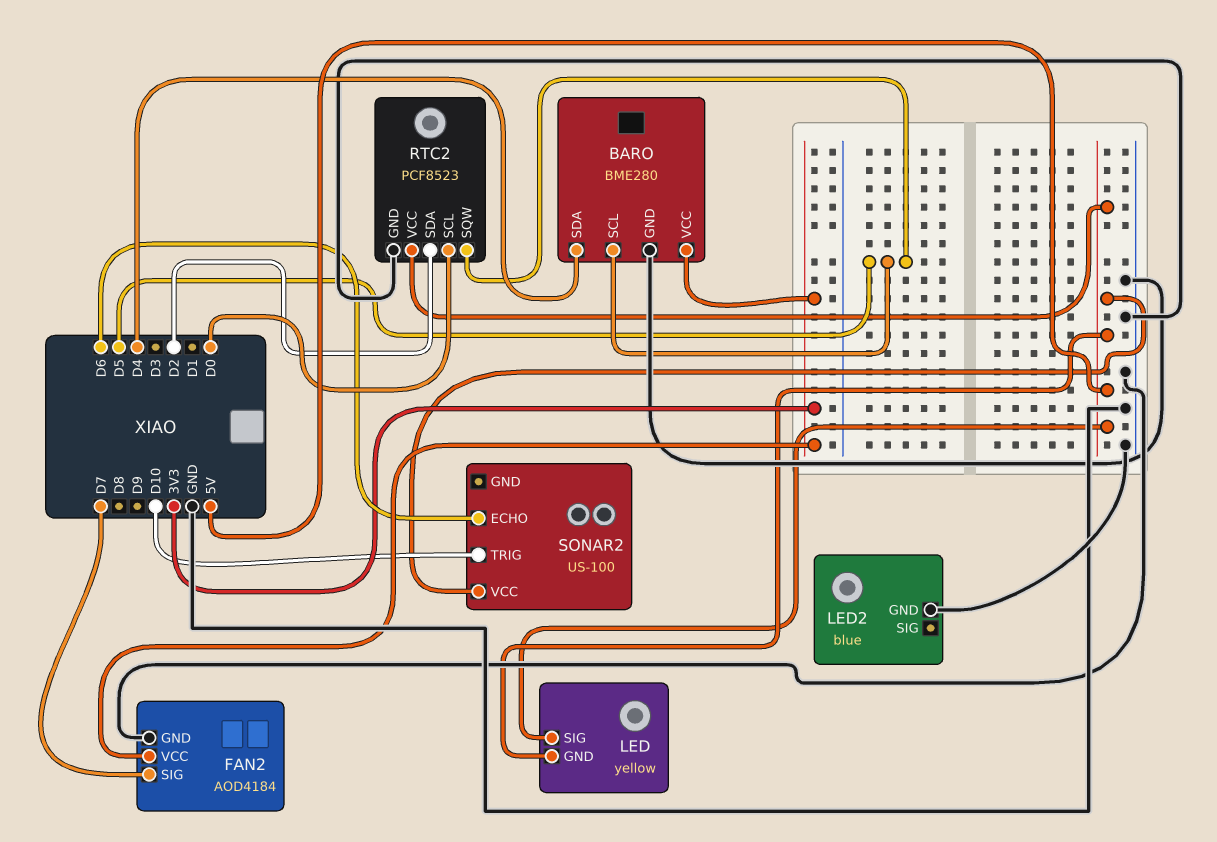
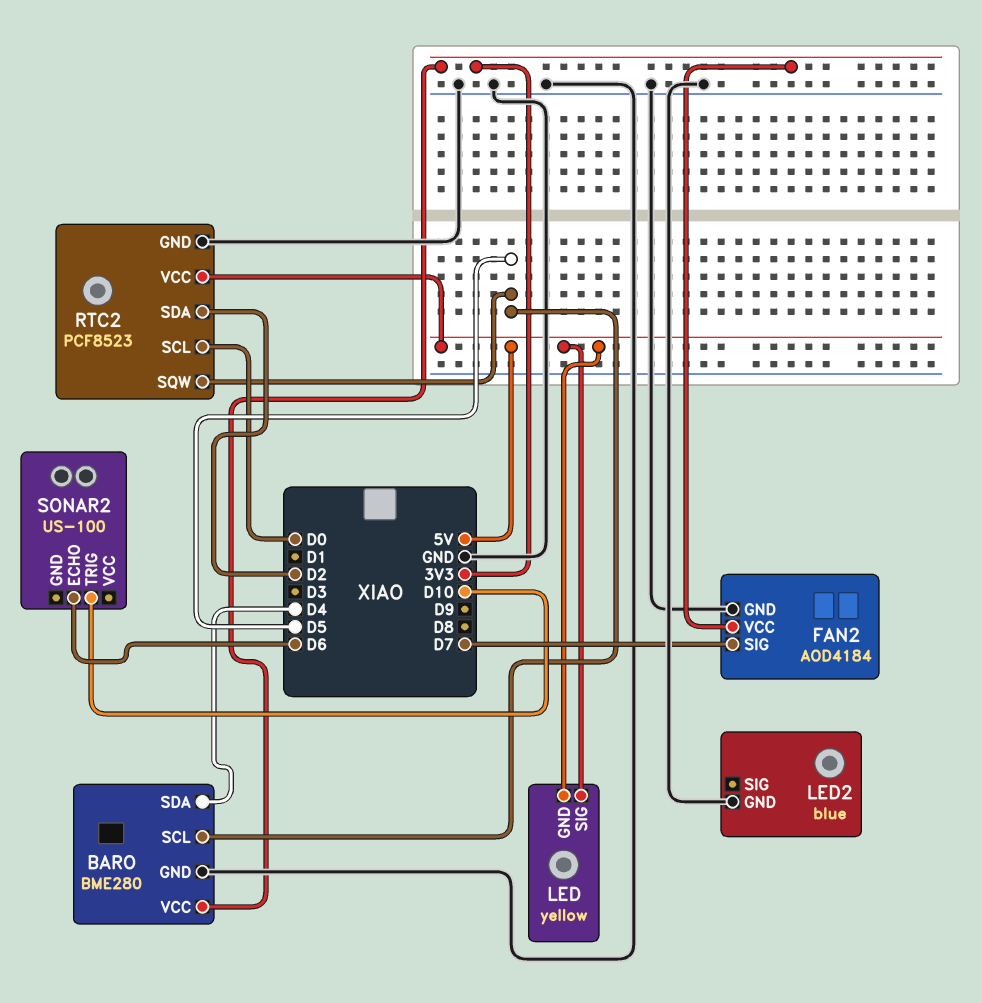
SONAR2 pin VCC: 5V -> none

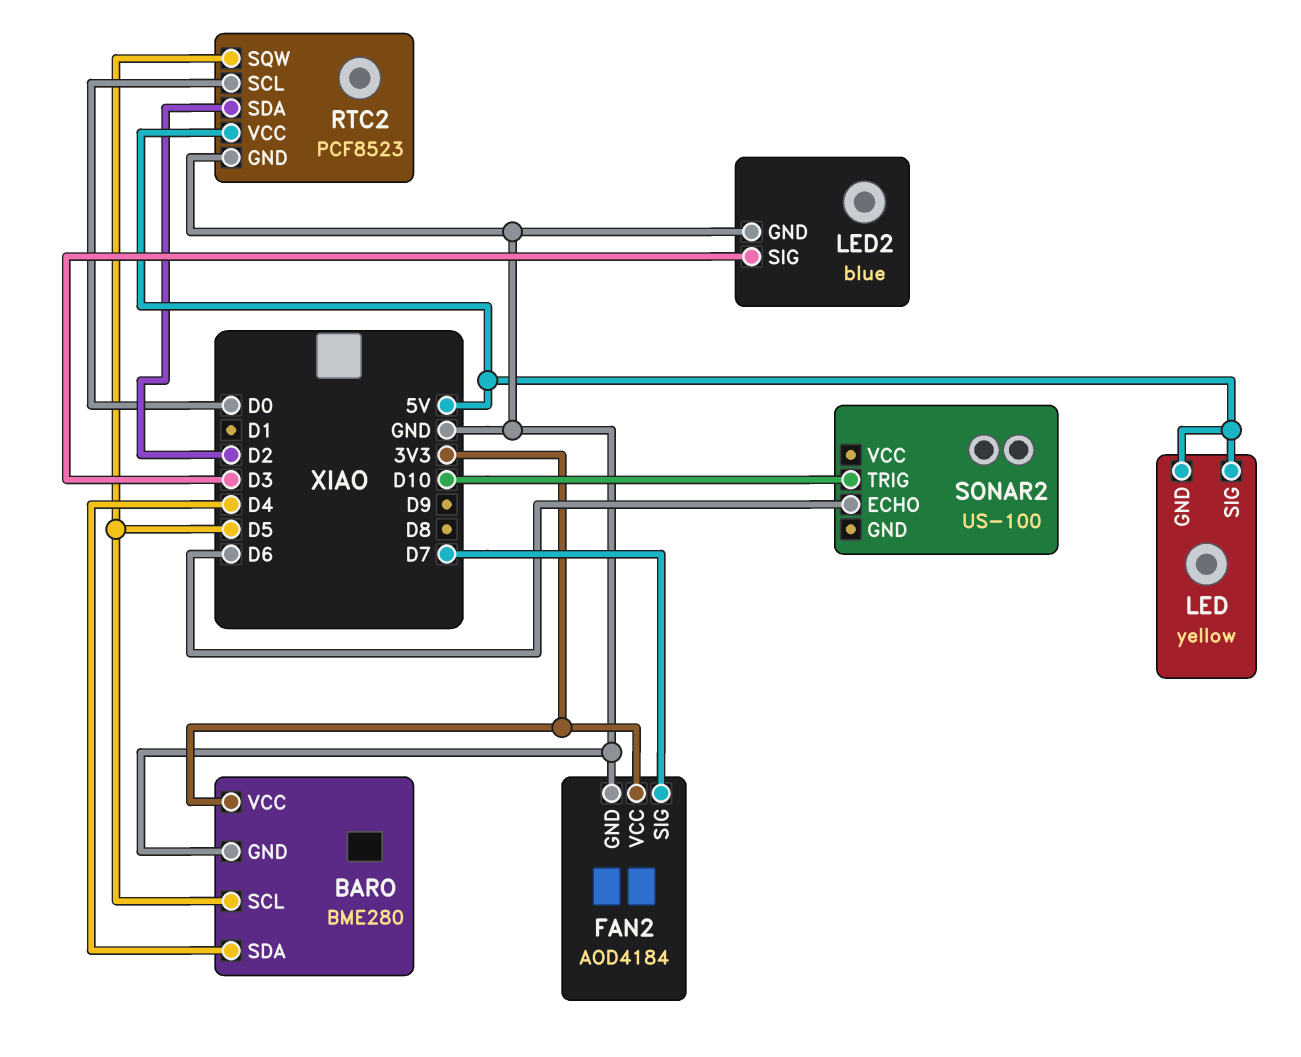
LED2 pin SIG: none -> D3

